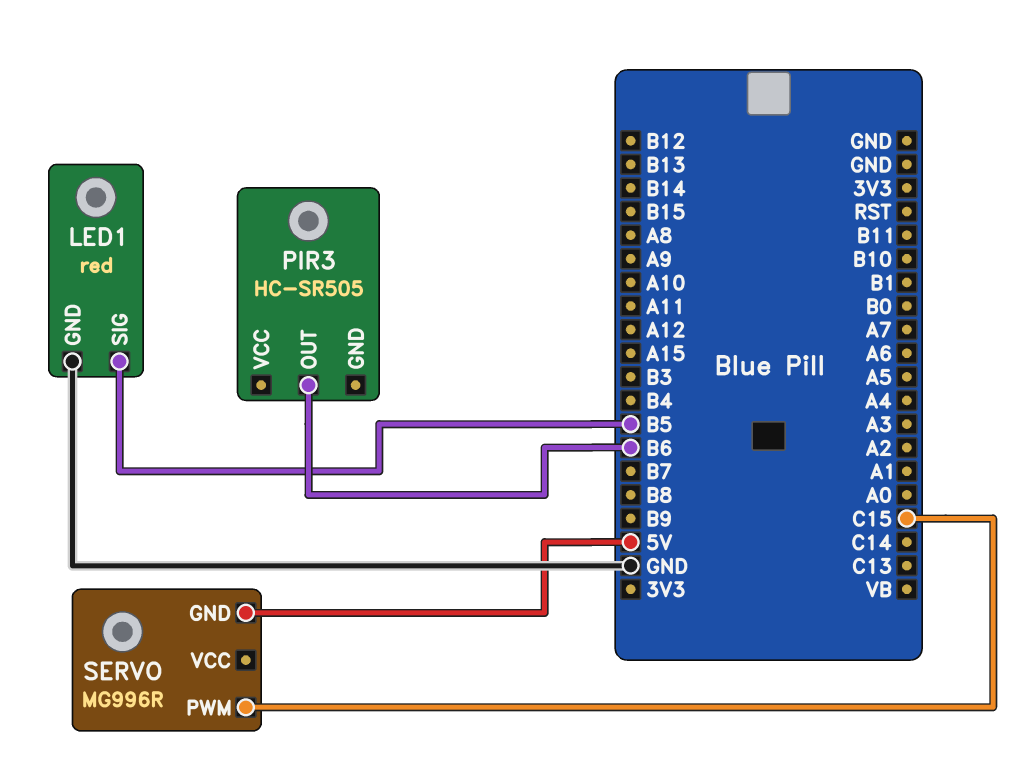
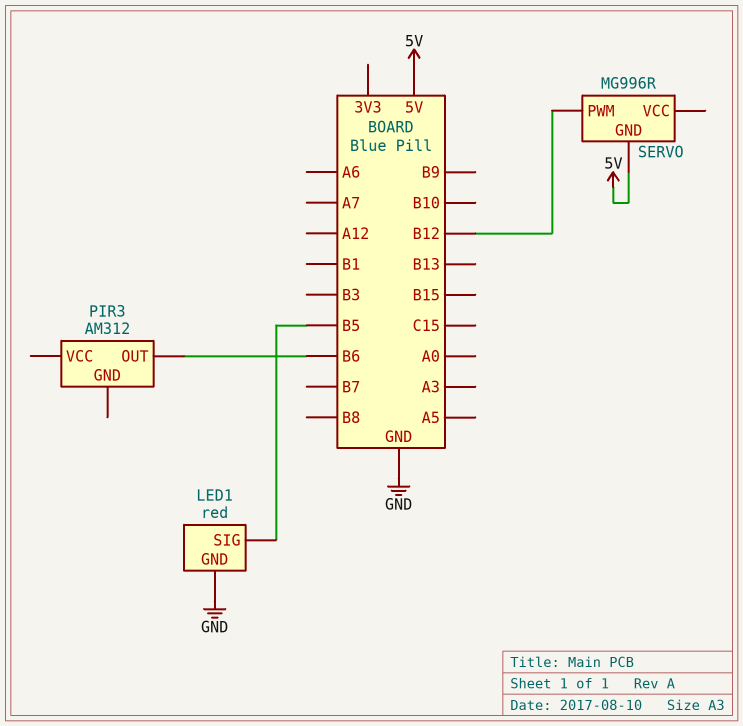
PIR3: HC-SR505 -> AM312
SERVO pin PWM: C15 -> B12

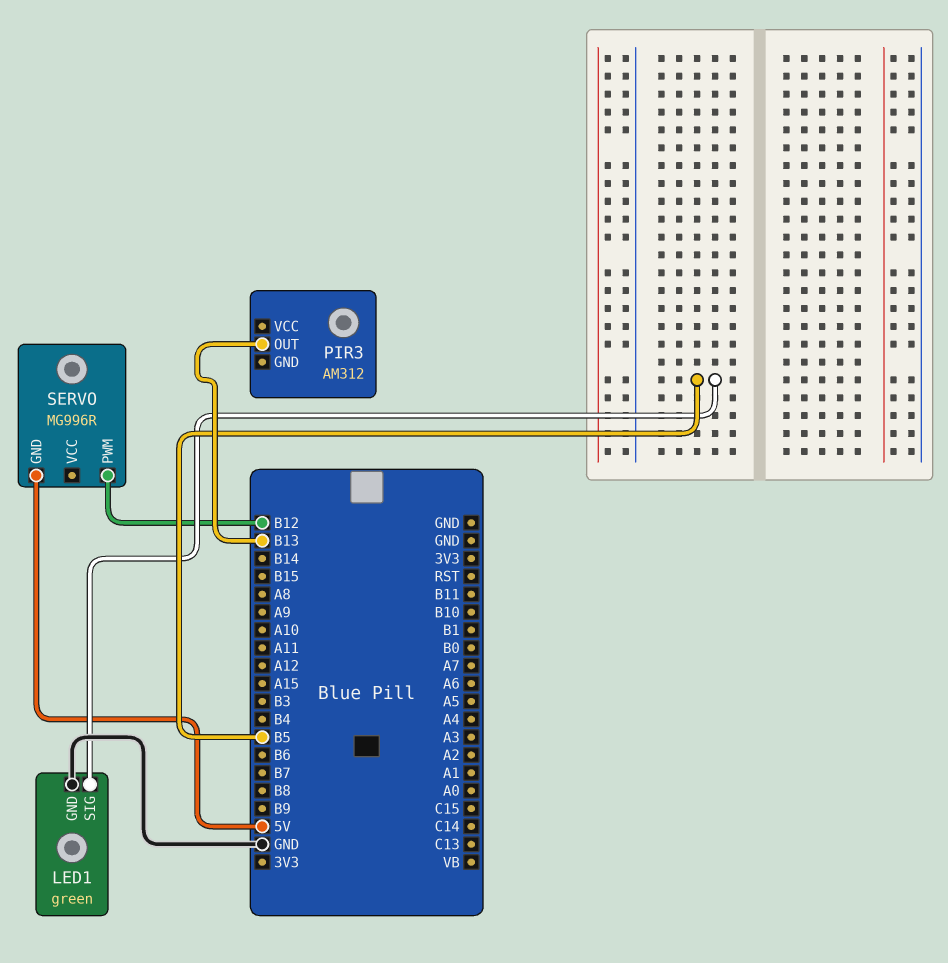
LED1: red -> green
PIR3 pin OUT: B6 -> B13

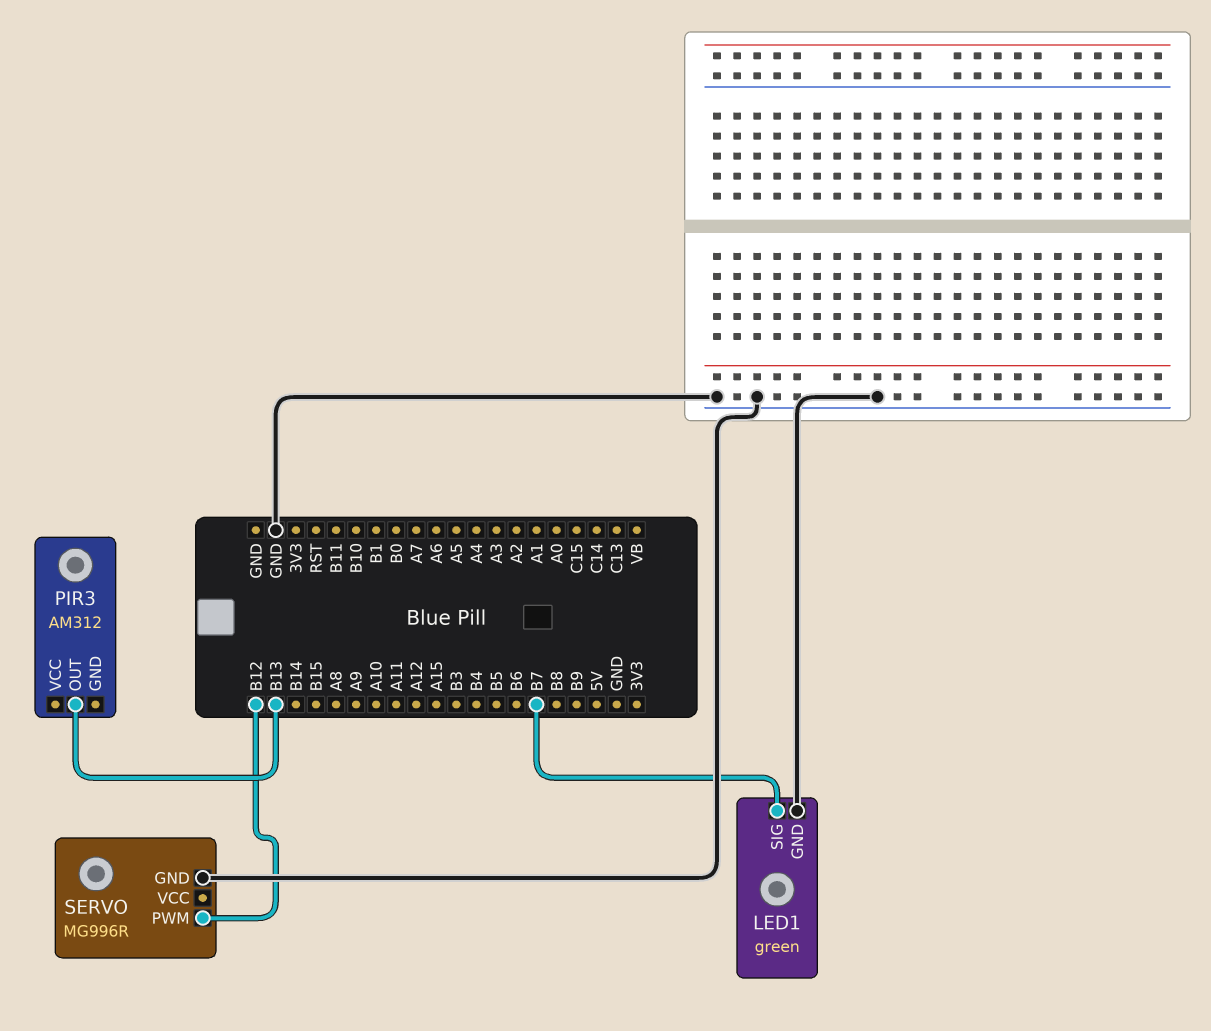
LED1 pin SIG: B5 -> B7
SERVO pin GND: 5V -> GND

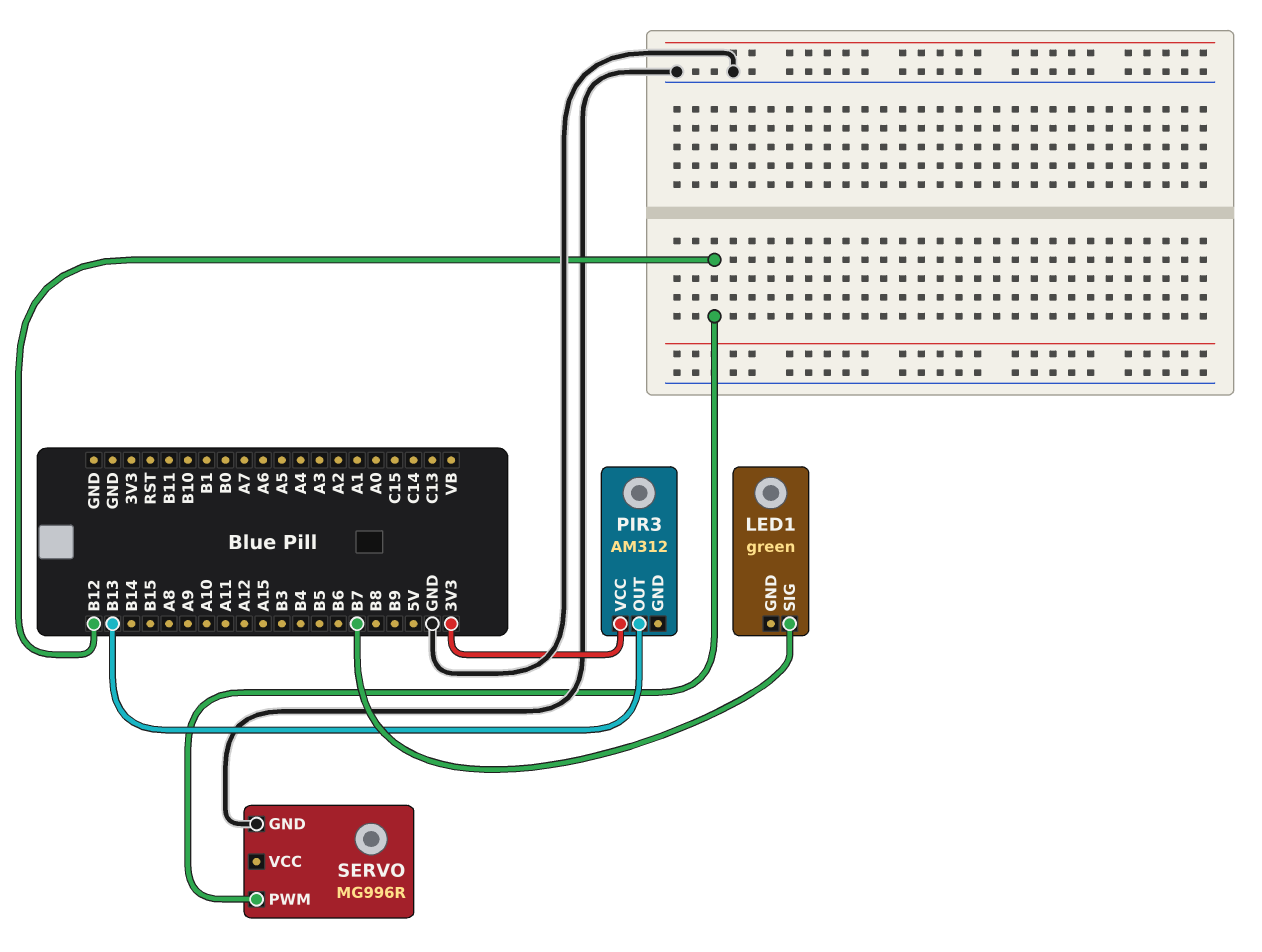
LED1 pin GND: GND -> none
PIR3 pin VCC: none -> 3V3

